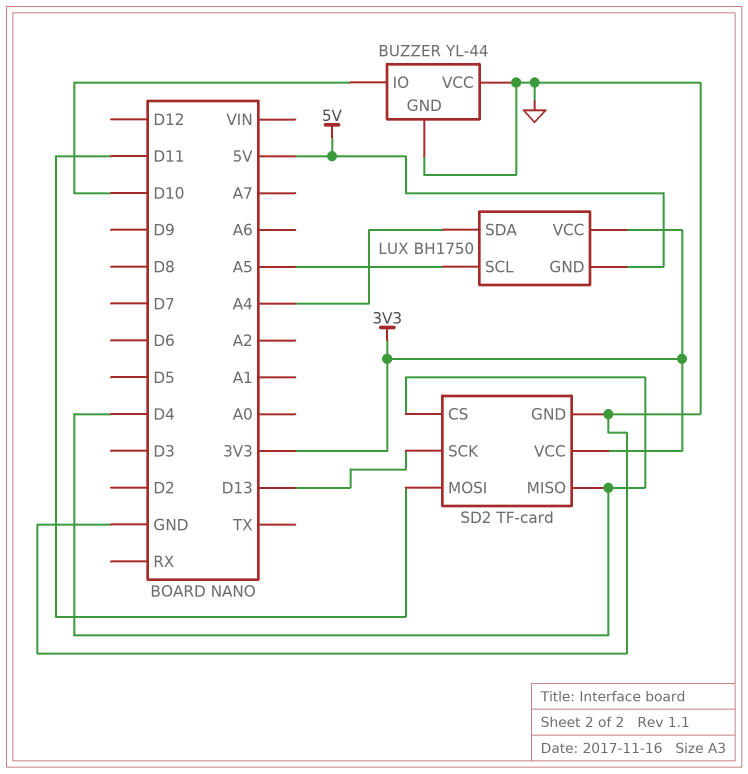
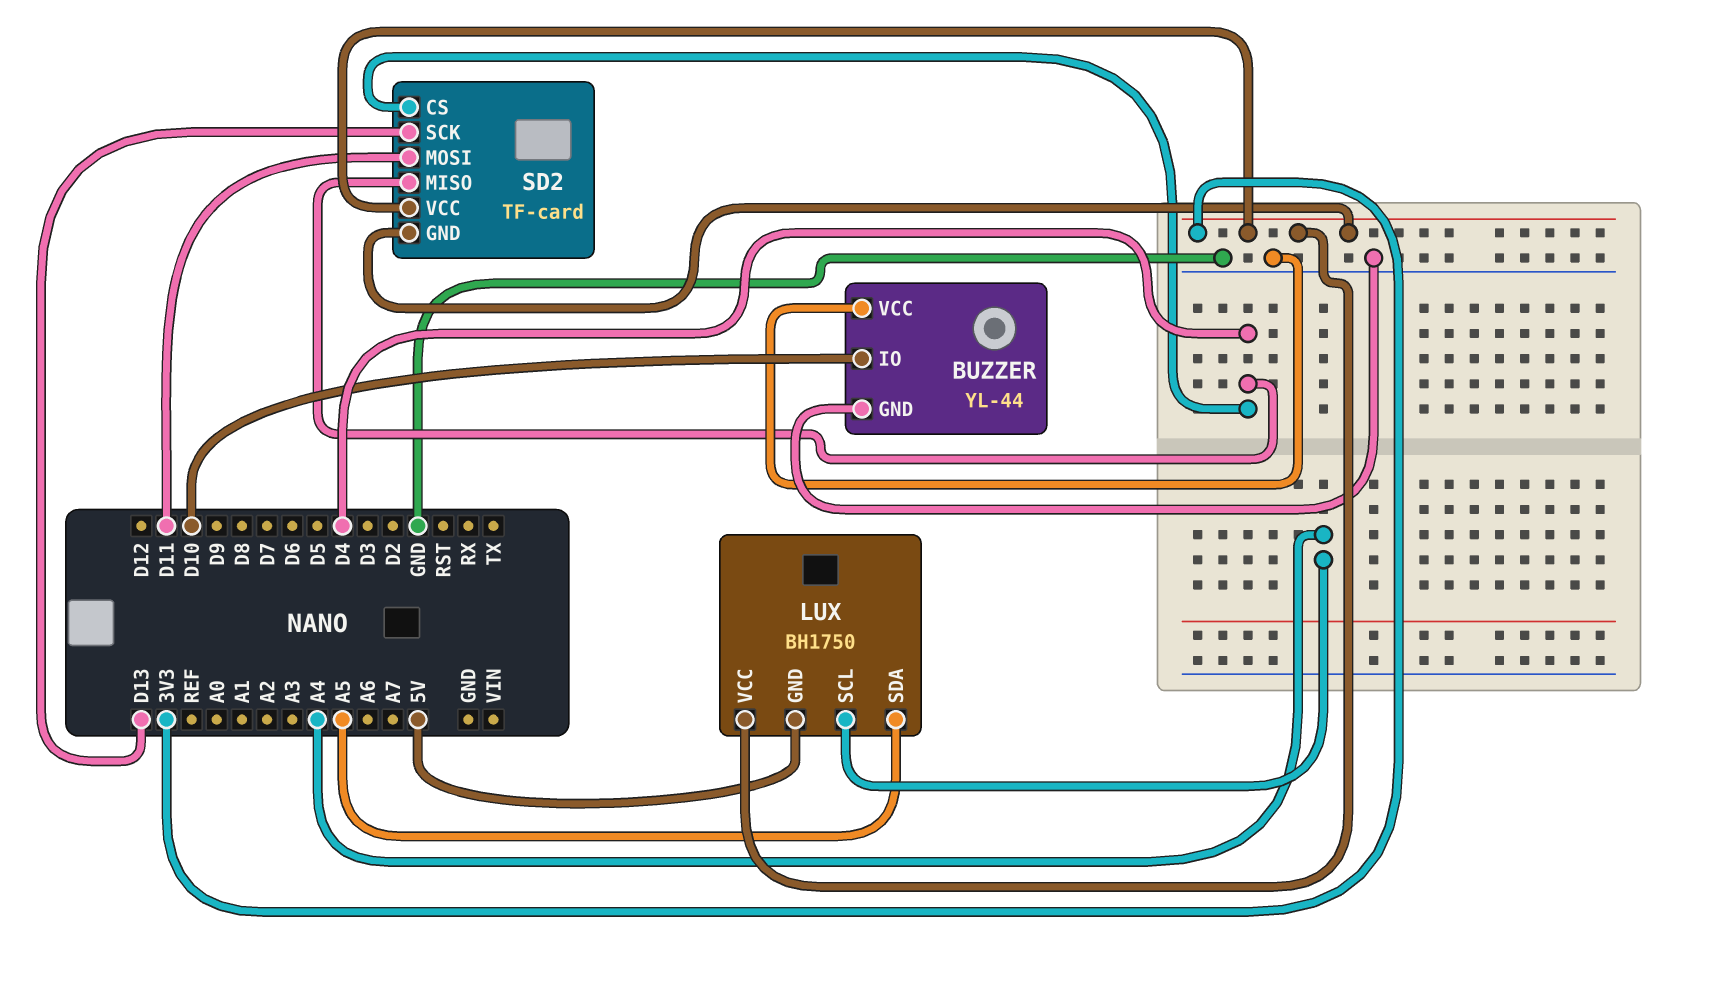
LUX pin SCL: A5 -> A4
LUX pin SDA: A4 -> A5
SD2 pin GND: GND -> 3V3

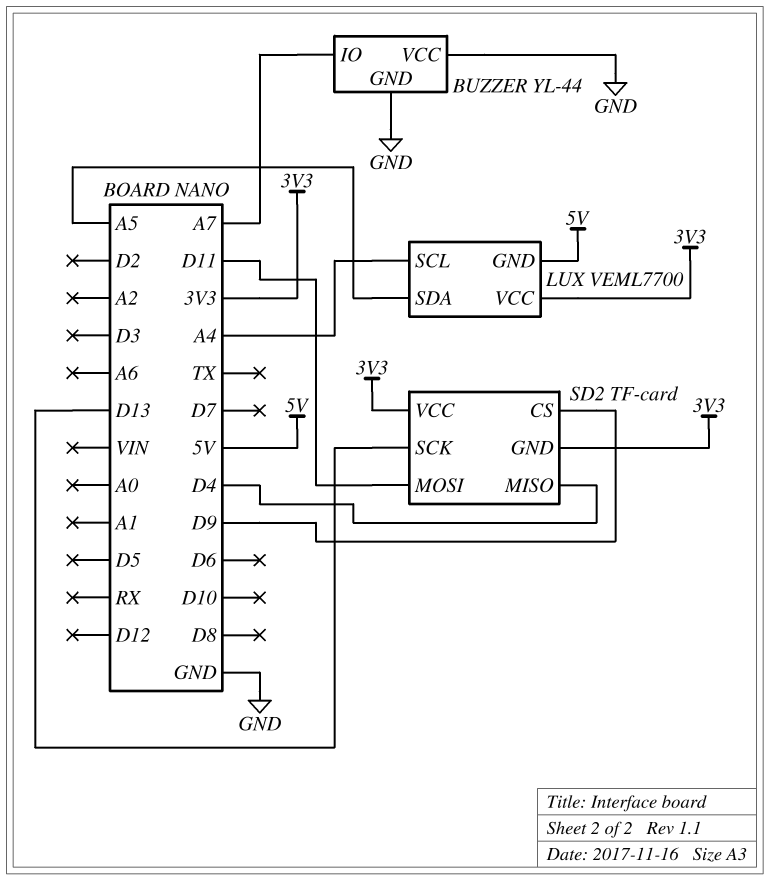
BUZZER pin IO: D10 -> A7
LUX: BH1750 -> VEML7700
SD2 pin CS: D4 -> D9

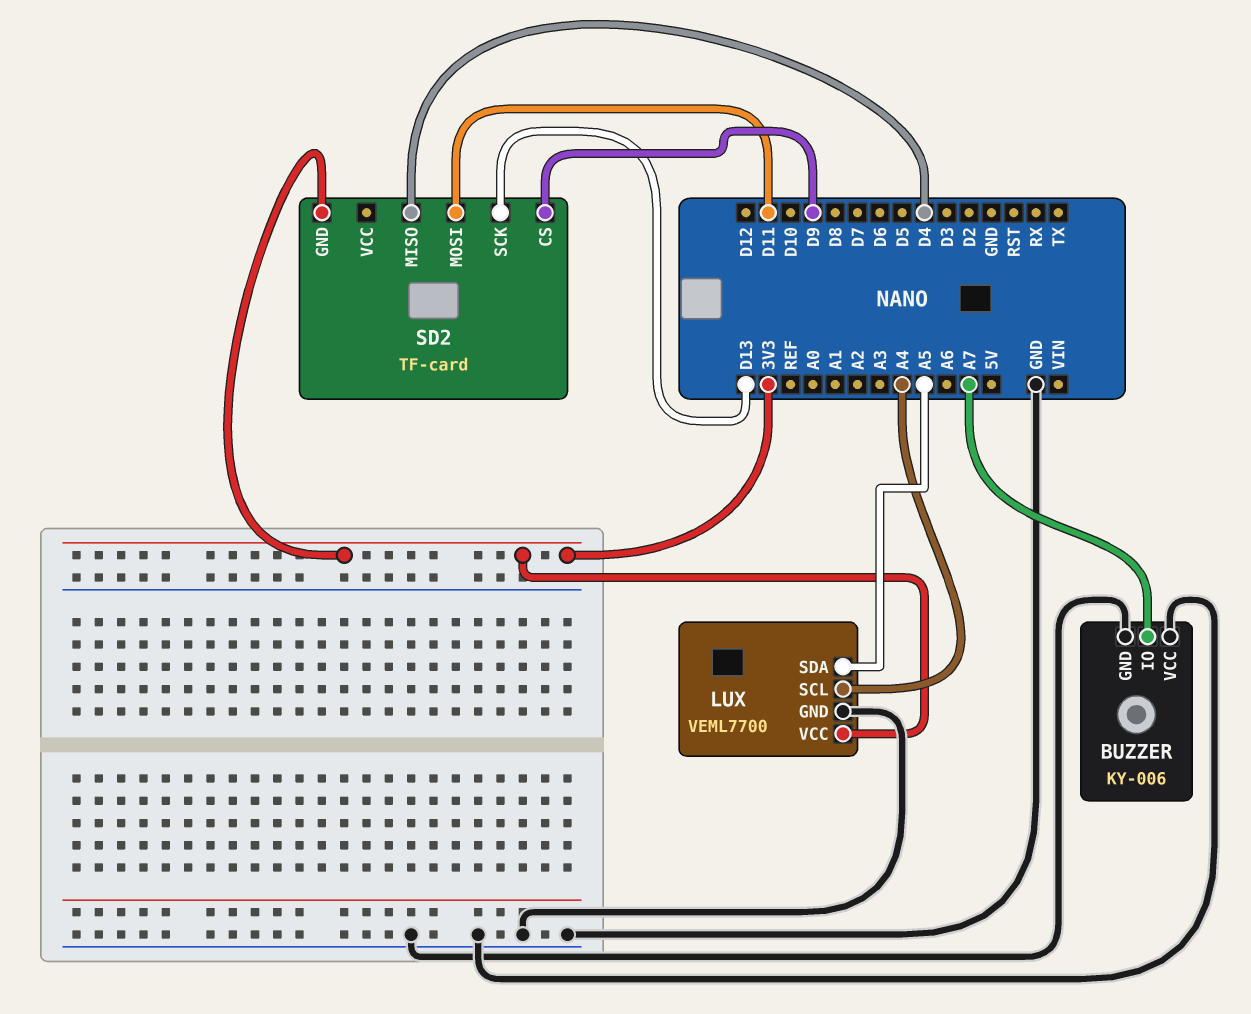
BUZZER: YL-44 -> KY-006
LUX pin GND: 5V -> GND
SD2 pin VCC: 3V3 -> none

